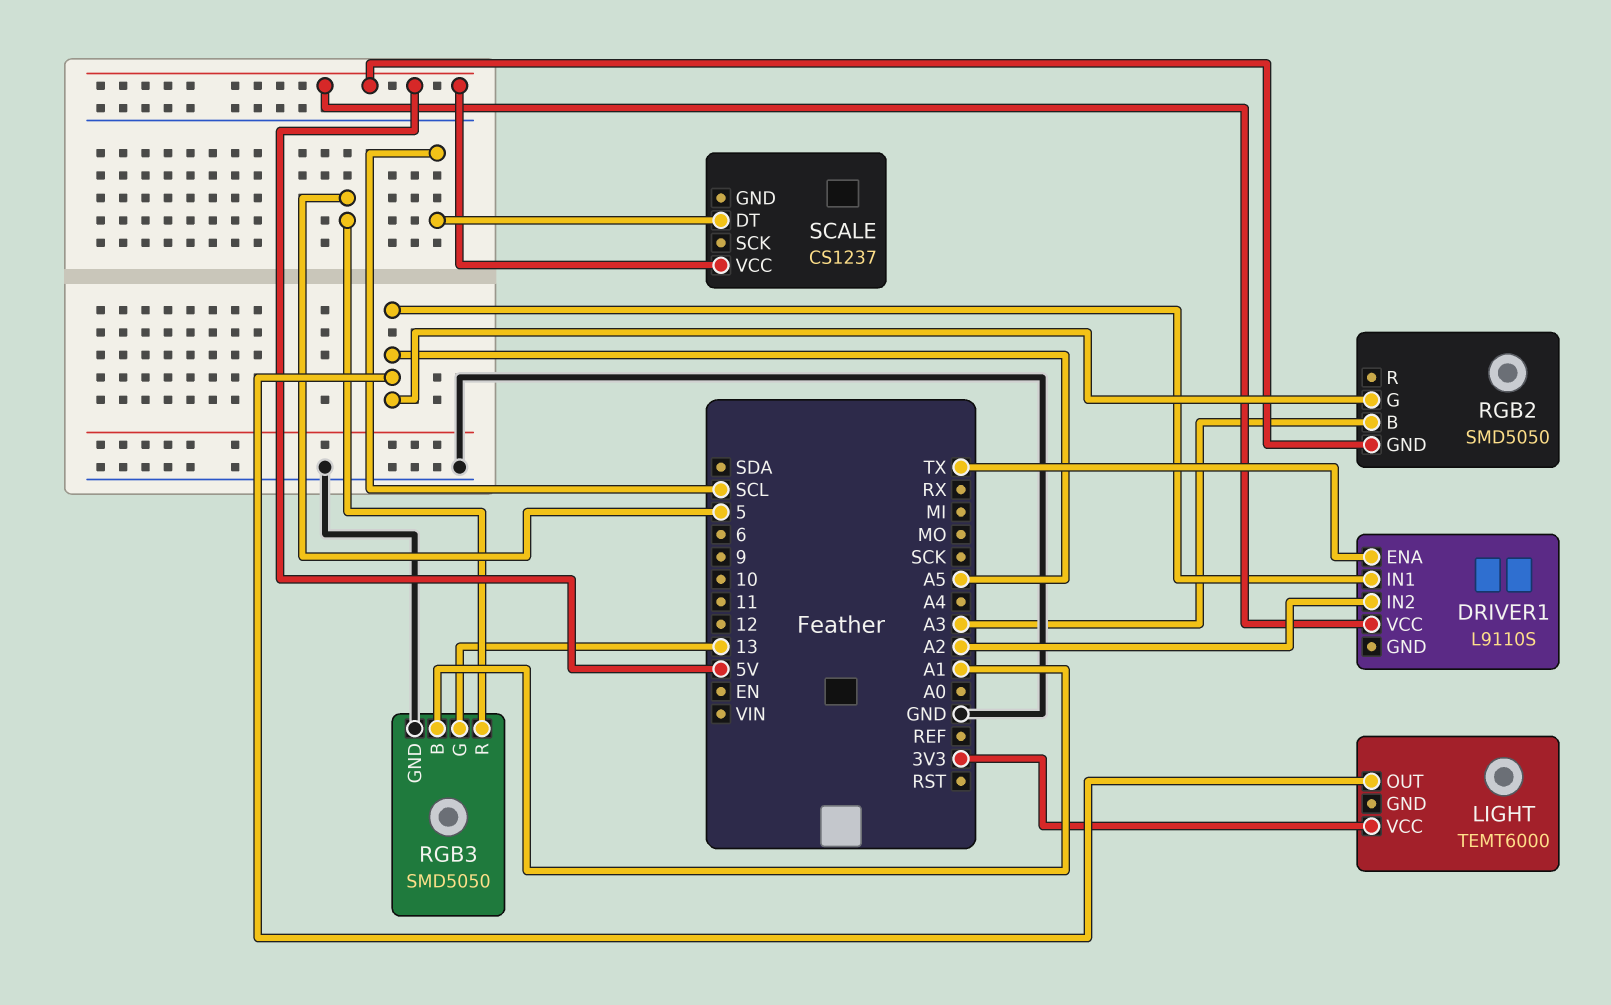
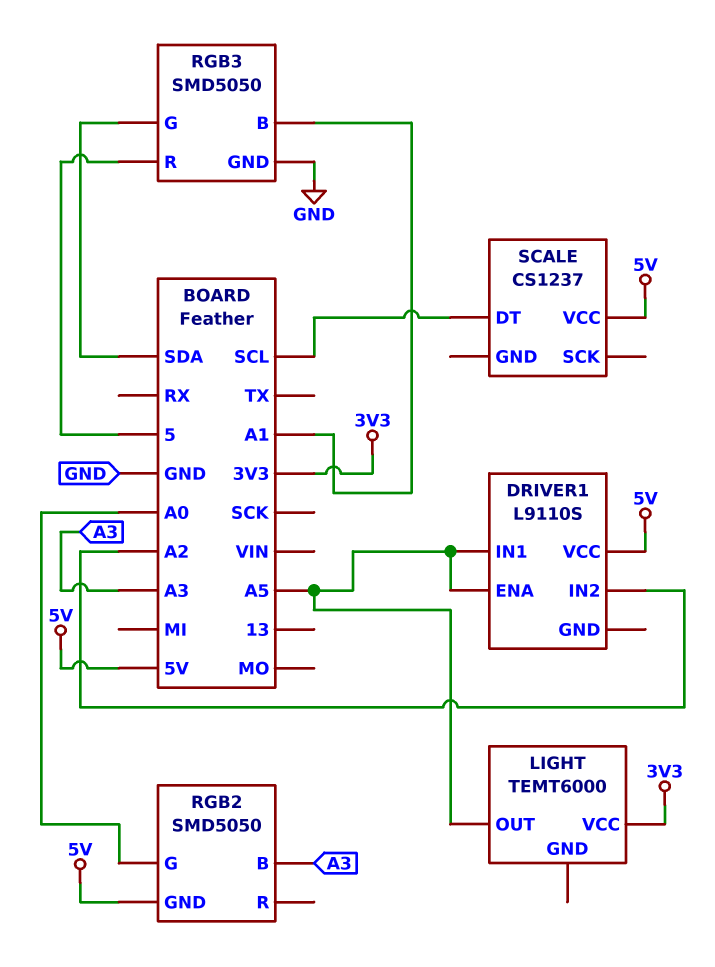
DRIVER1 pin ENA: TX -> A5
RGB2 pin G: A5 -> A0
RGB3 pin G: 13 -> SDA

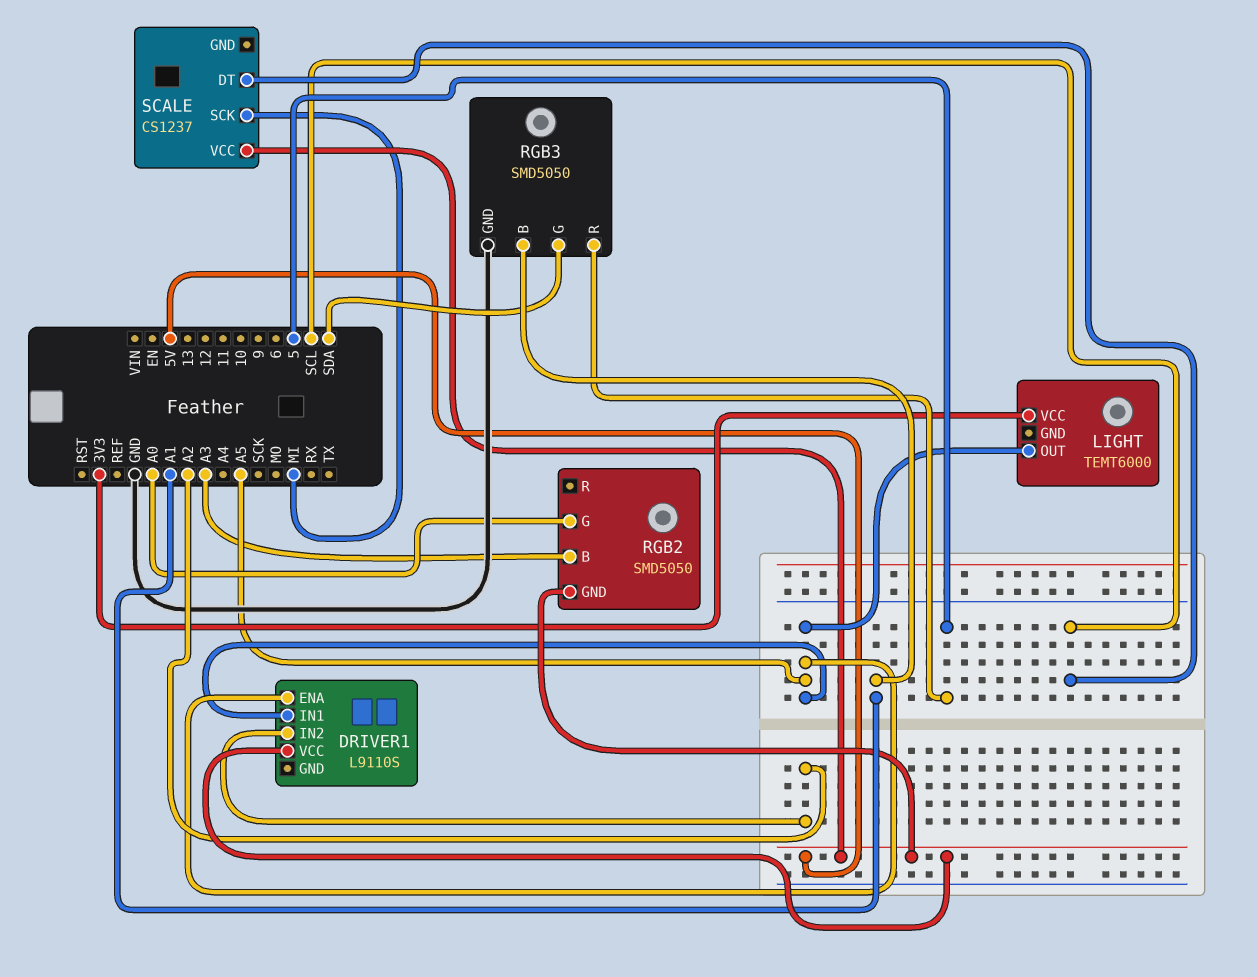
SCALE pin SCK: none -> MI

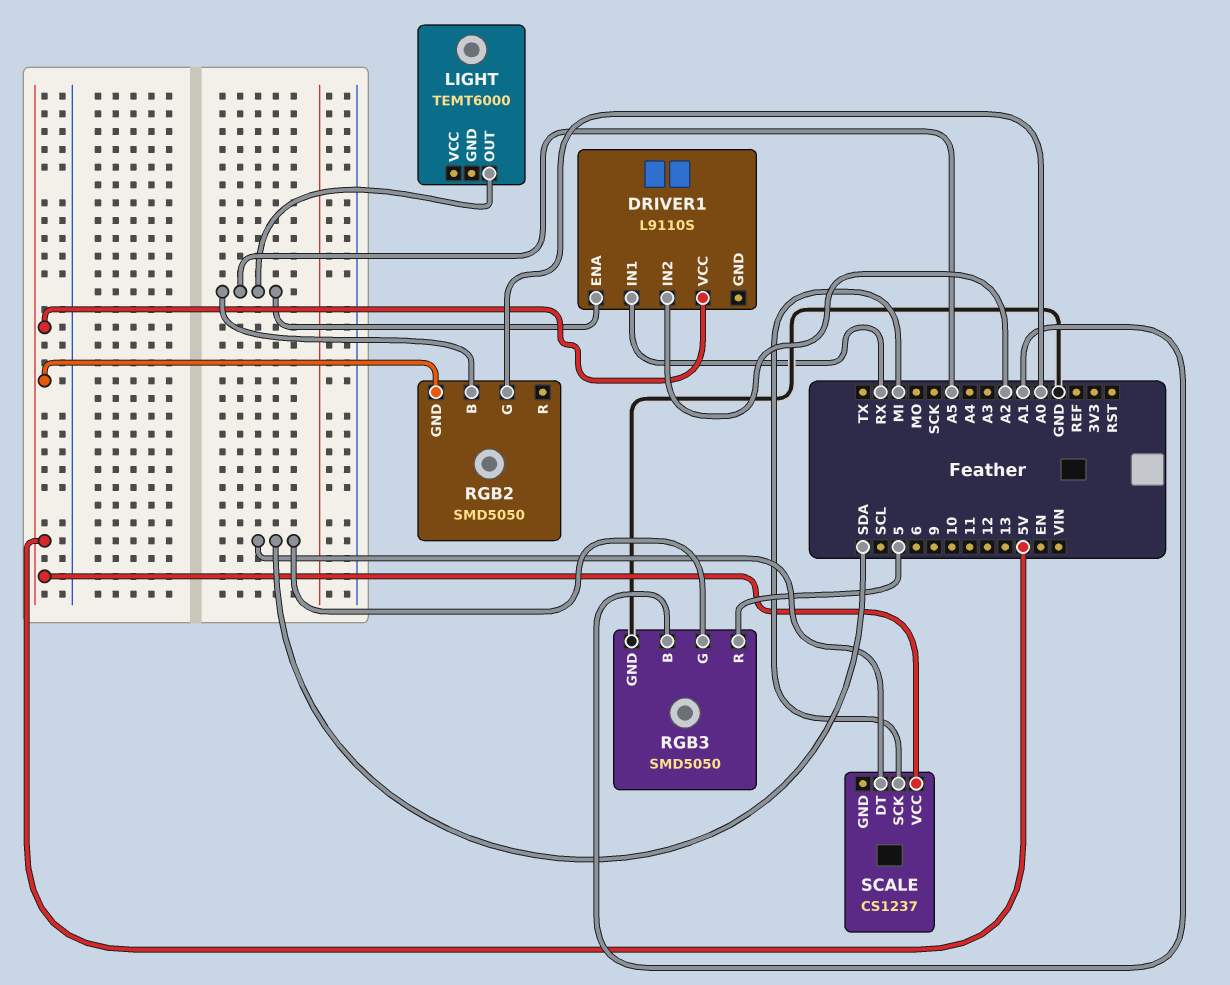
DRIVER1 pin IN1: A5 -> RX
LIGHT pin VCC: 3V3 -> none
RGB2 pin B: A3 -> A5
SCALE pin DT: SCL -> SDA

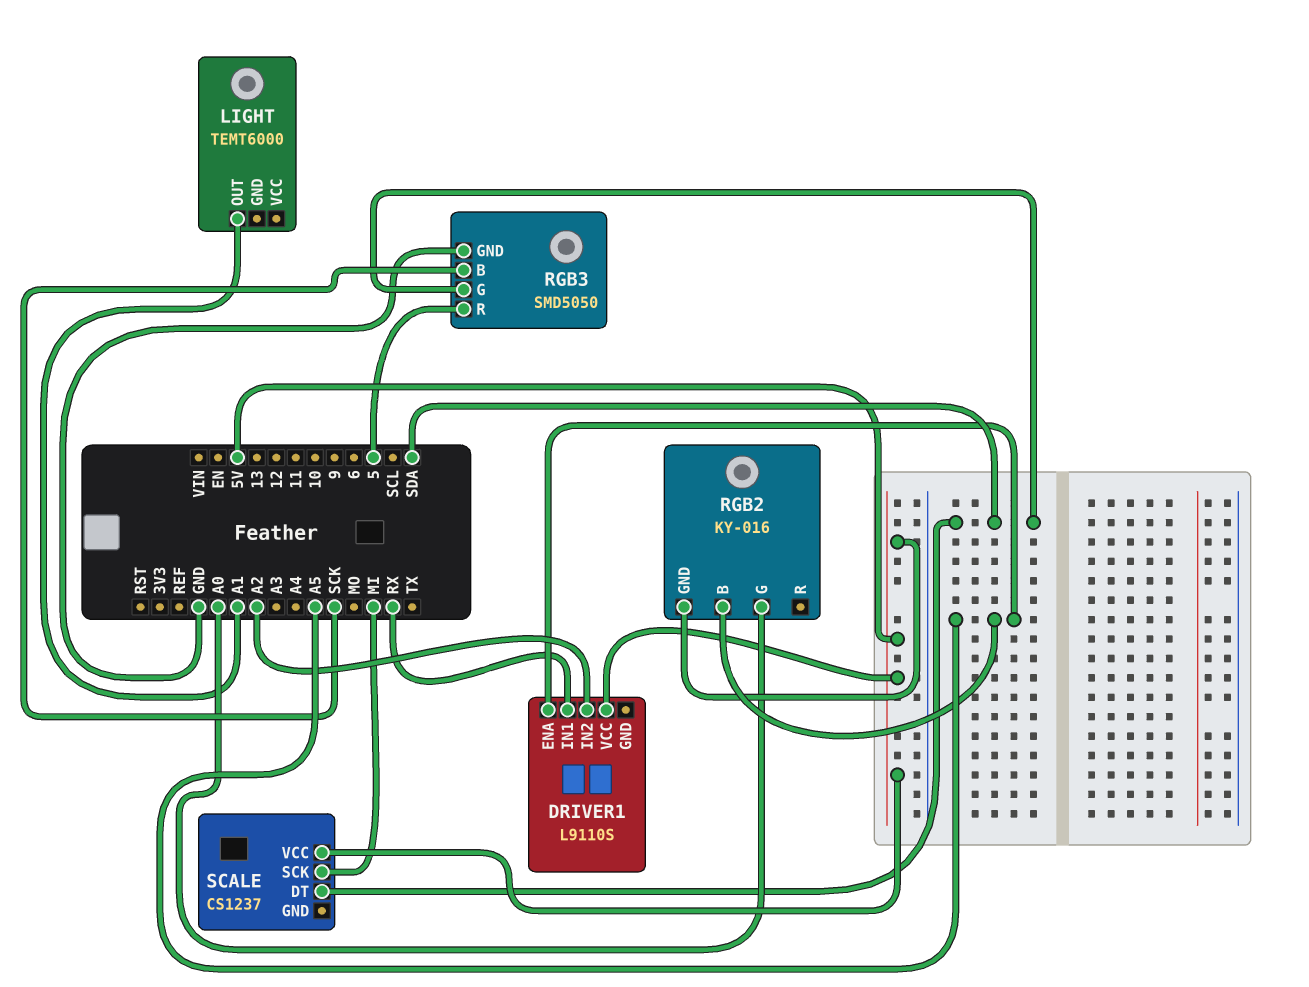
LIGHT pin OUT: A5 -> A1
RGB2: SMD5050 -> KY-016
RGB3 pin B: A1 -> SCK

